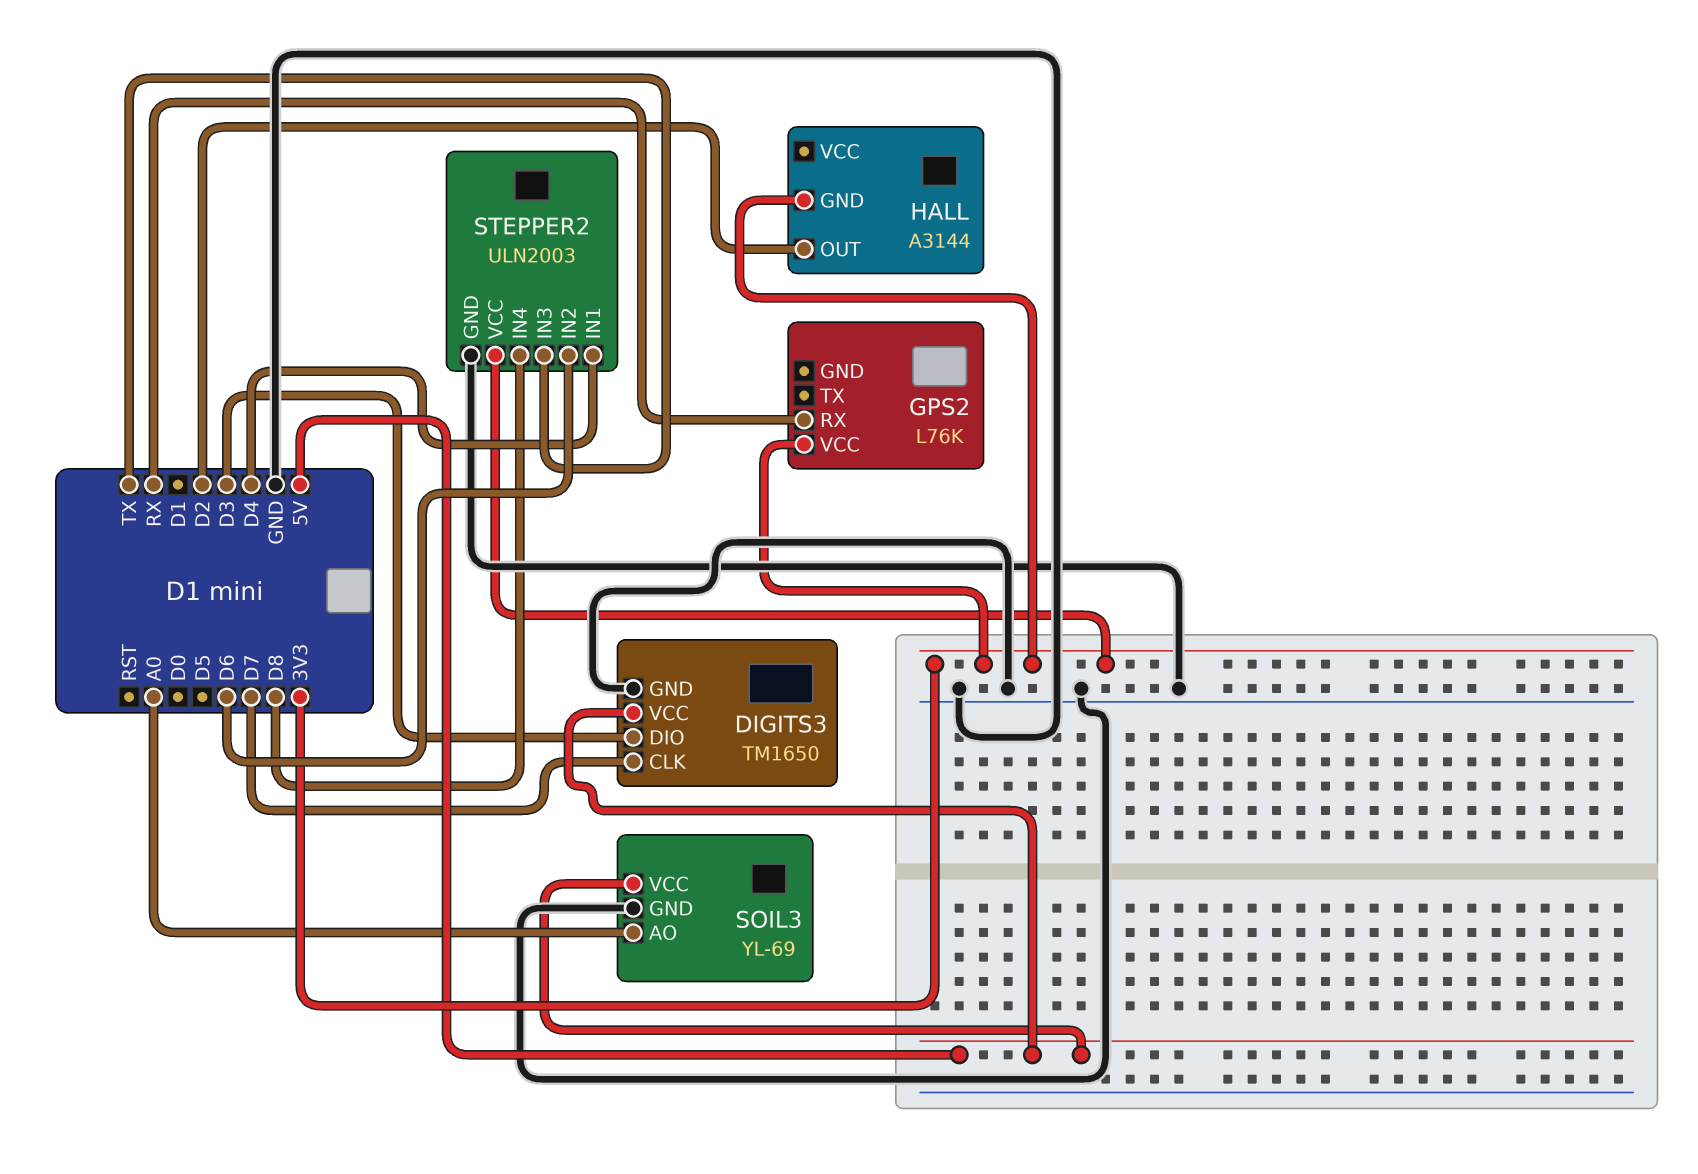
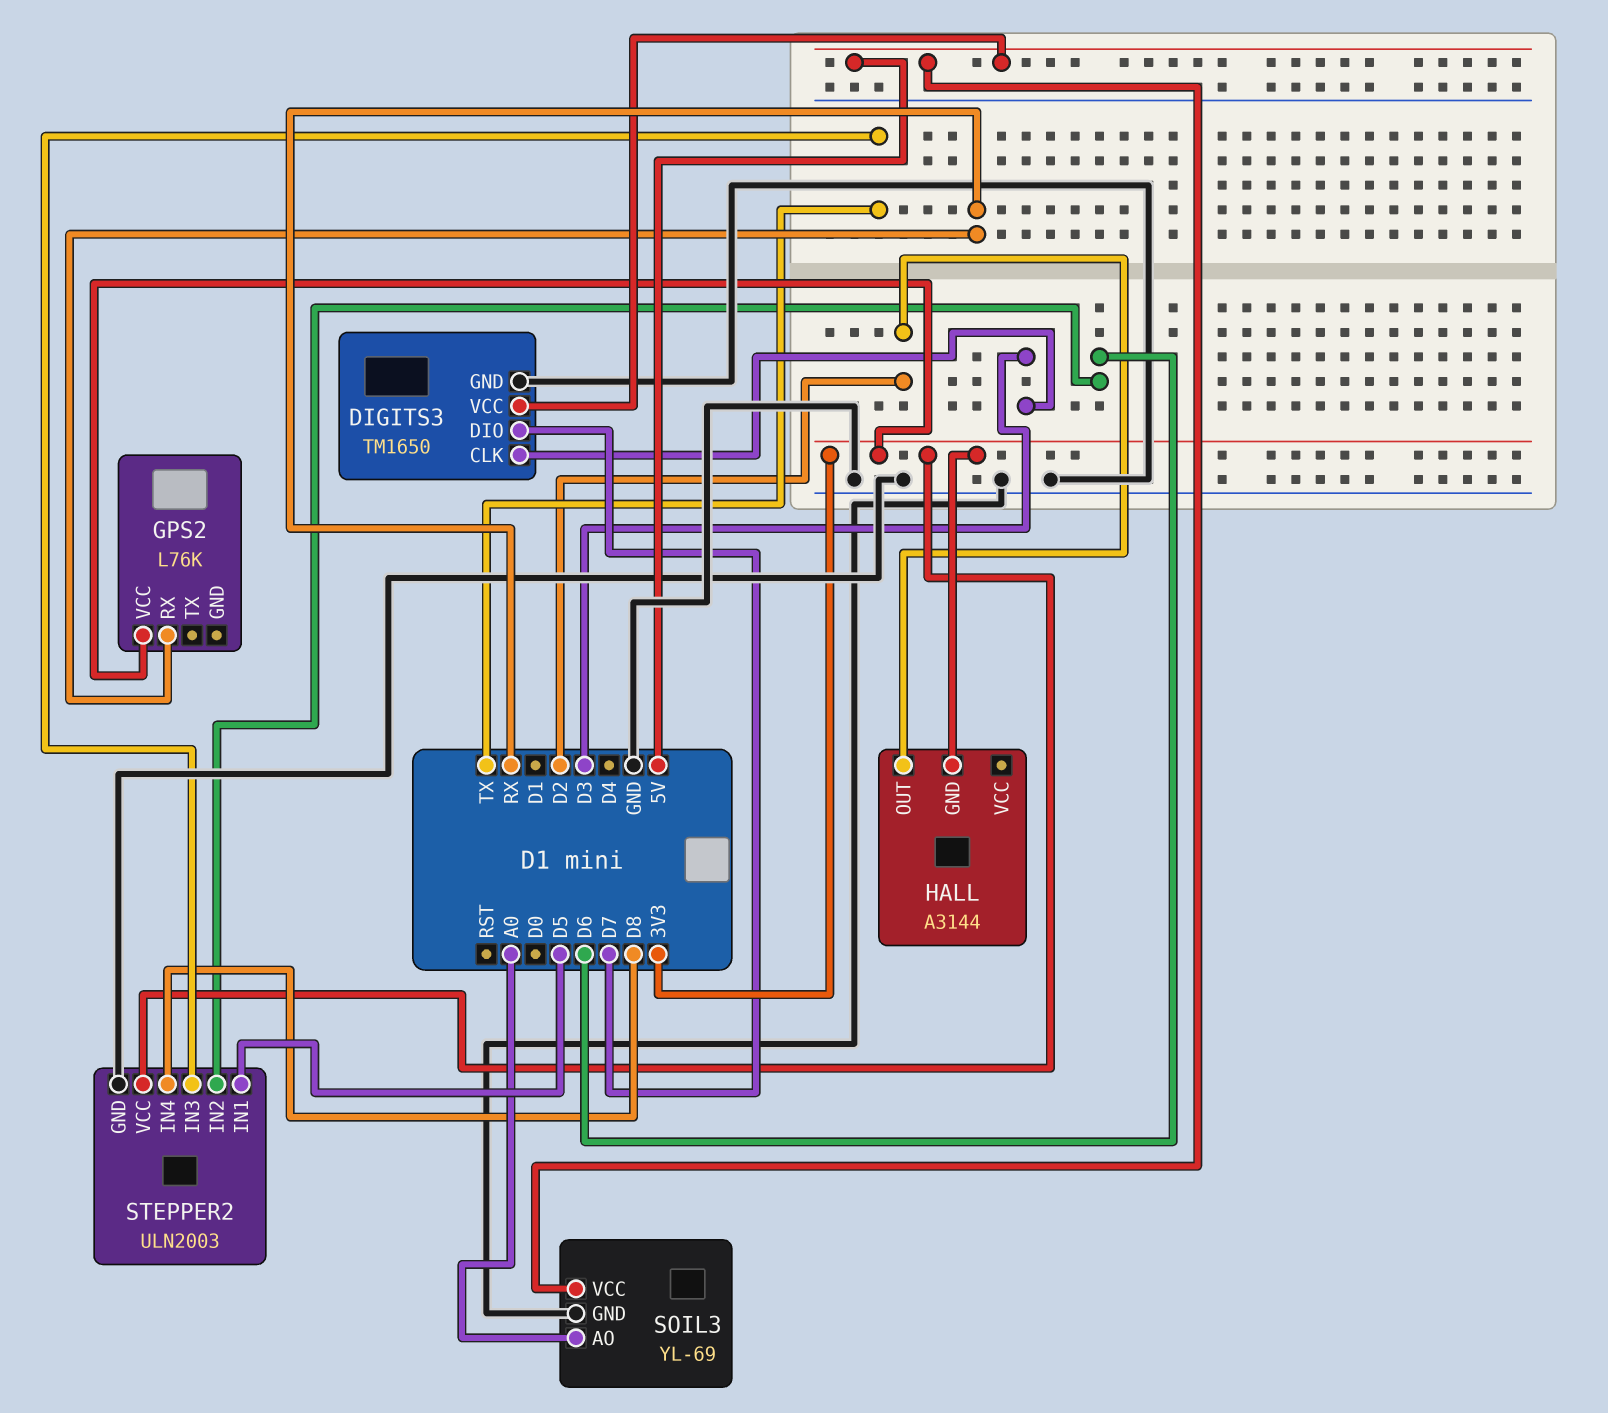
DIGITS3 pin CLK: D7 -> D3
DIGITS3 pin DIO: D3 -> D7
STEPPER2 pin IN1: D4 -> D5

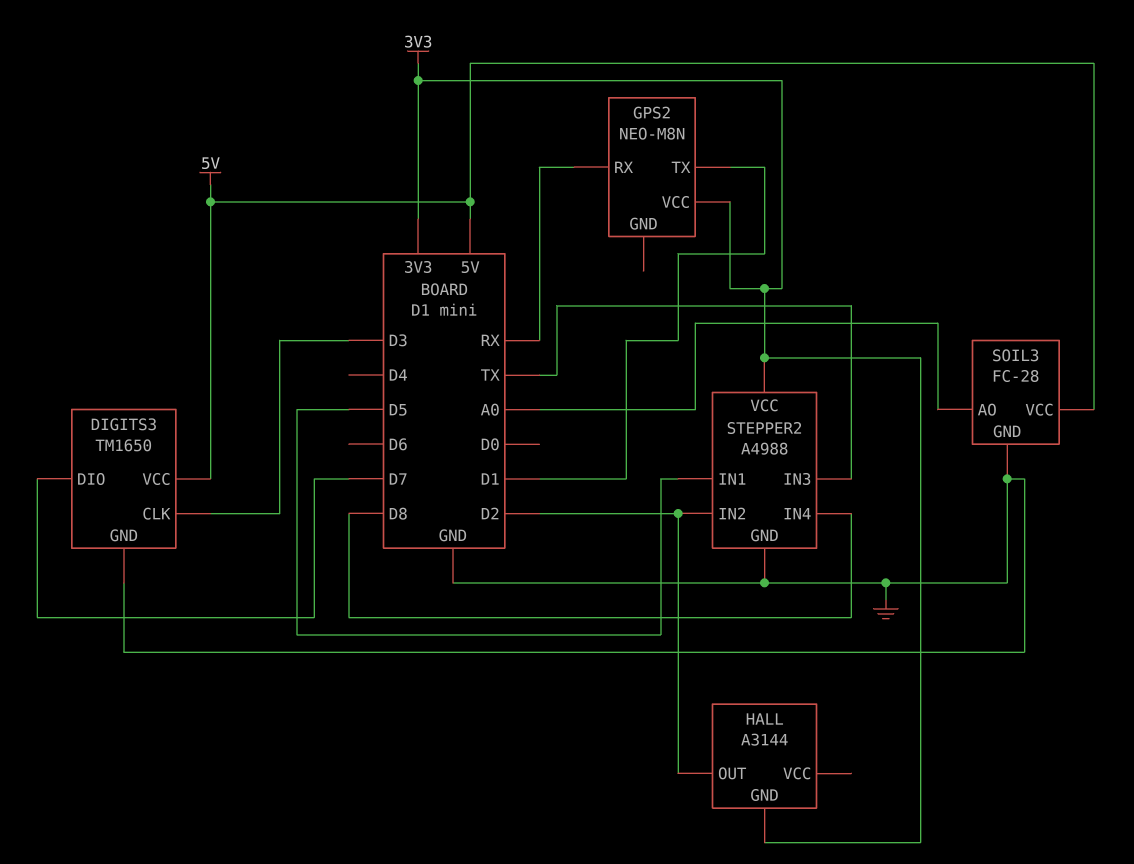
GPS2: L76K -> NEO-M8N
GPS2 pin TX: none -> D1
SOIL3: YL-69 -> FC-28
STEPPER2: ULN2003 -> A4988
STEPPER2 pin IN2: D6 -> D2

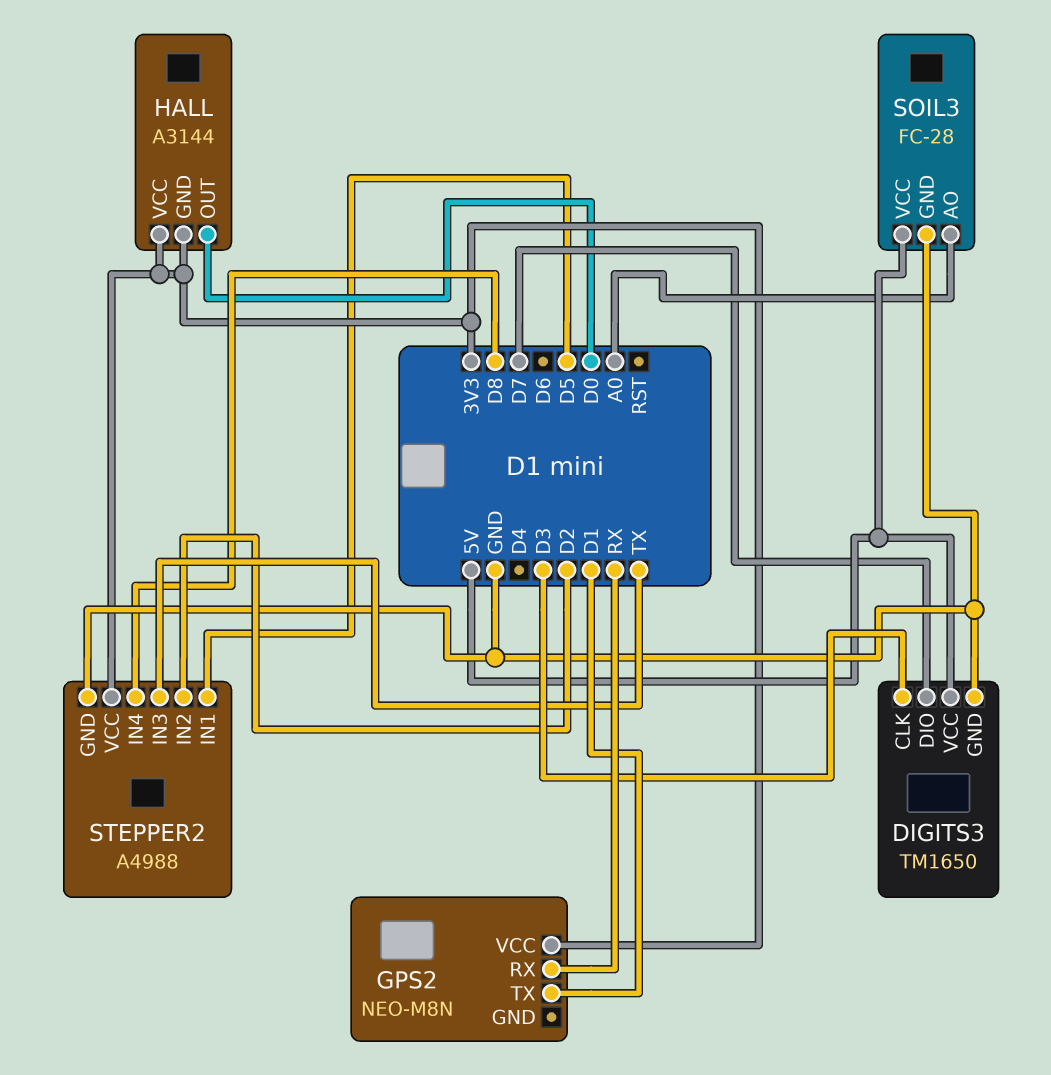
HALL pin OUT: D2 -> D0
HALL pin VCC: none -> 3V3

